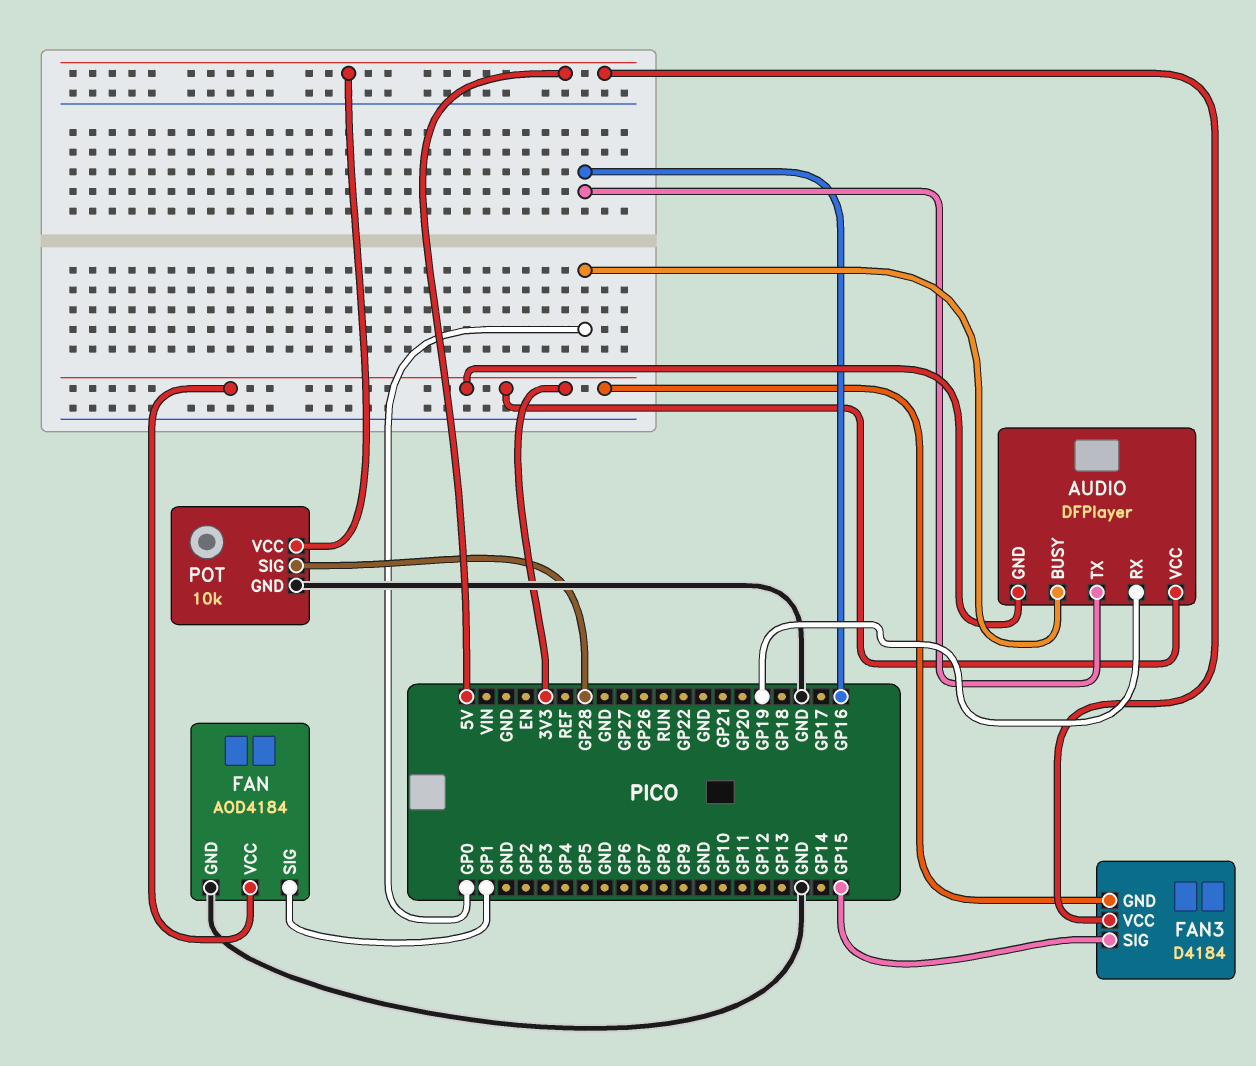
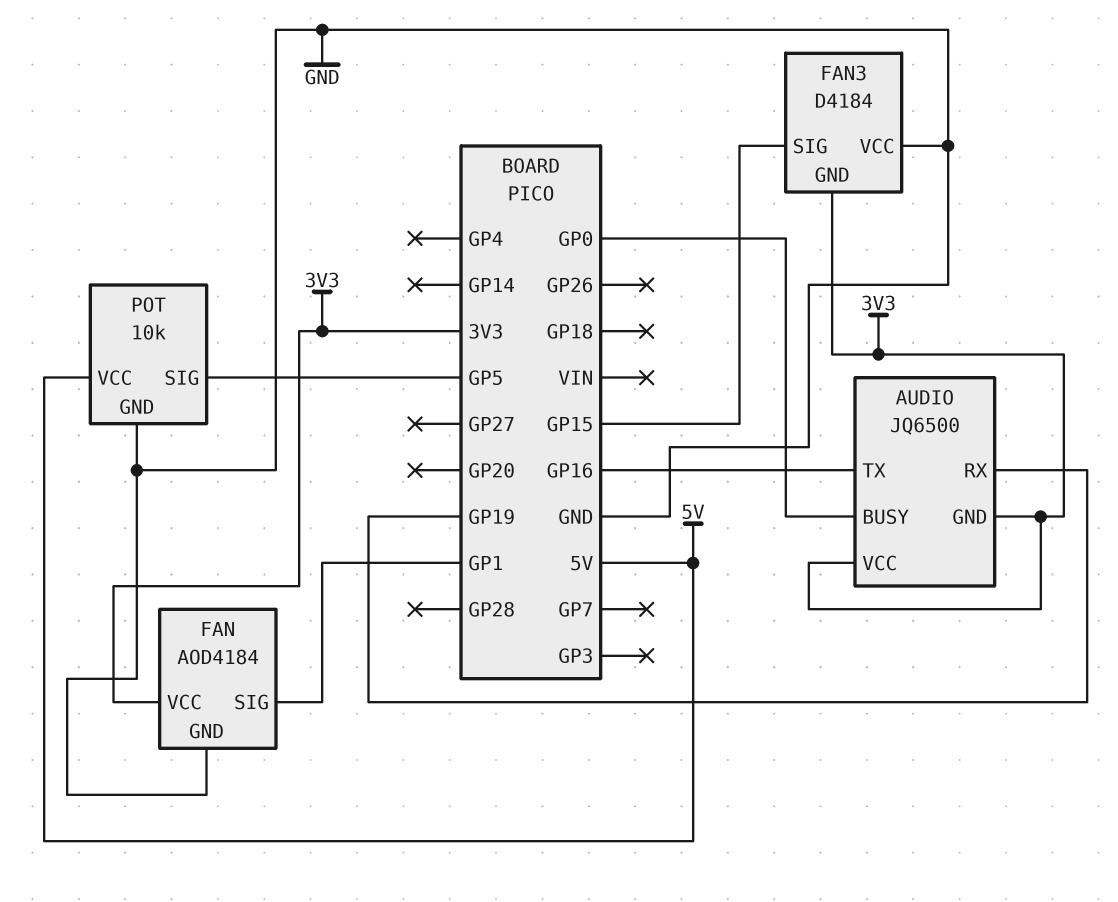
AUDIO: DFPlayer -> JQ6500
FAN3 pin VCC: 5V -> GND
POT pin SIG: GP28 -> GP5

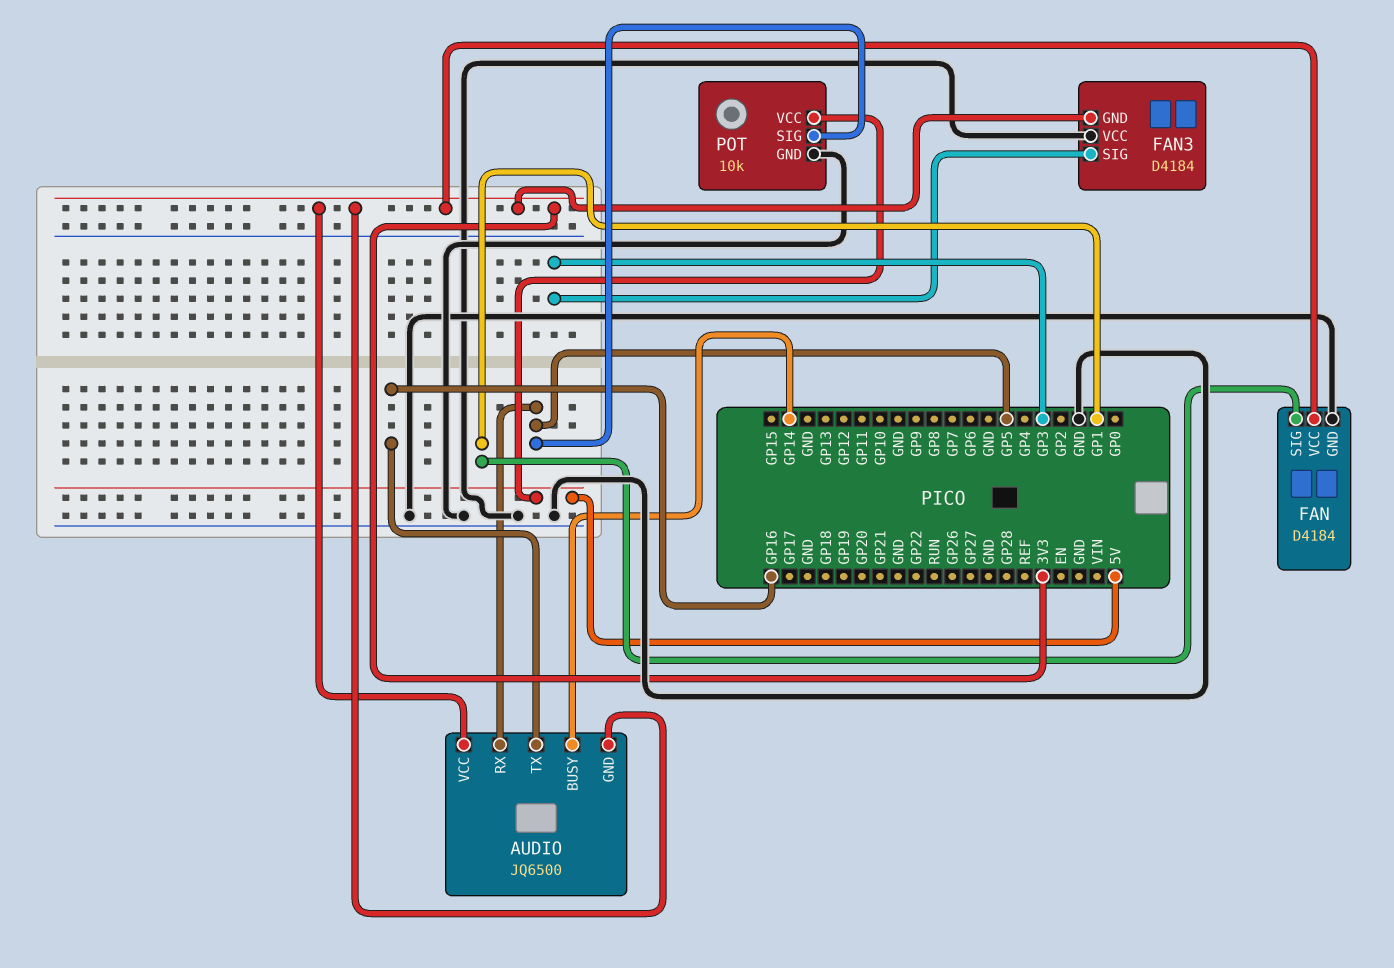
AUDIO pin BUSY: GP0 -> GP14
AUDIO pin RX: GP19 -> GP5
FAN: AOD4184 -> D4184
FAN3 pin SIG: GP15 -> GP3

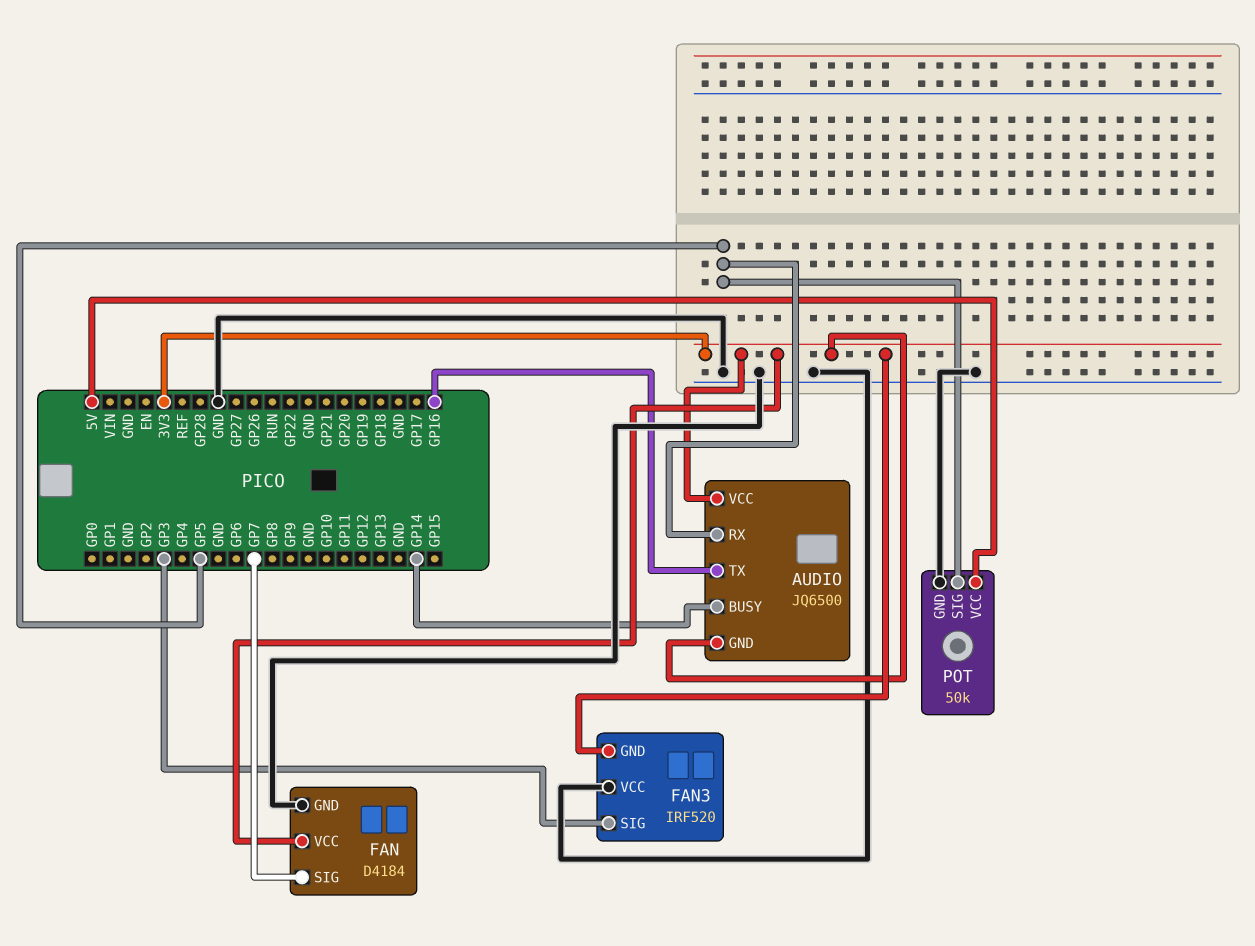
FAN pin SIG: GP1 -> GP7
FAN3: D4184 -> IRF520
POT: 10k -> 50k

